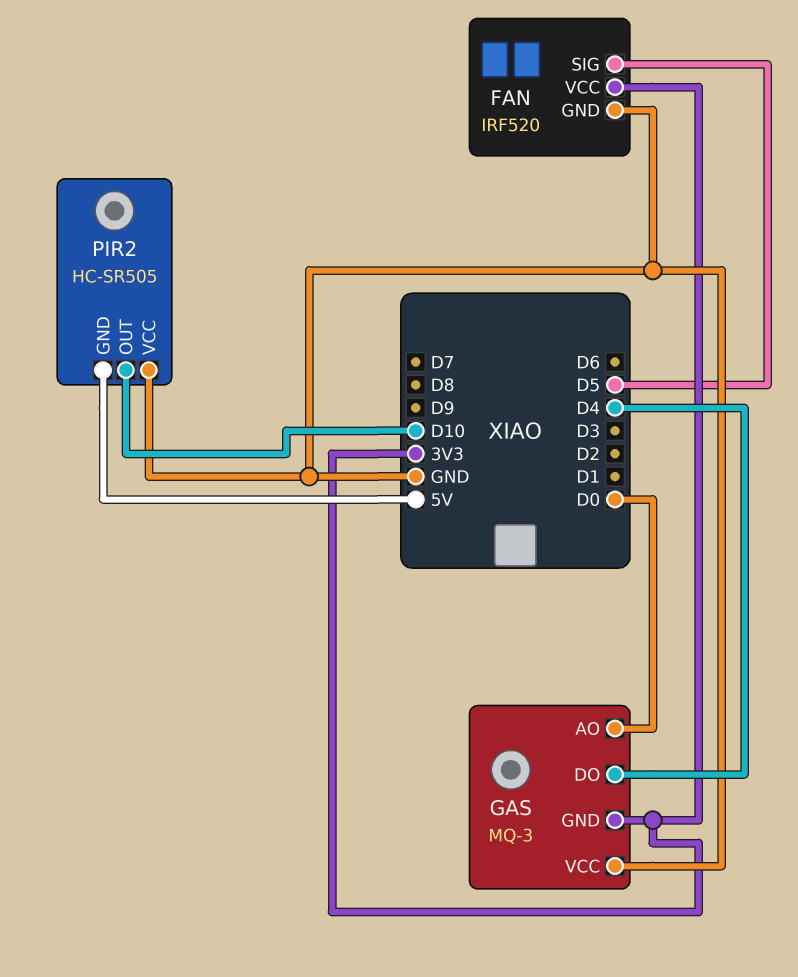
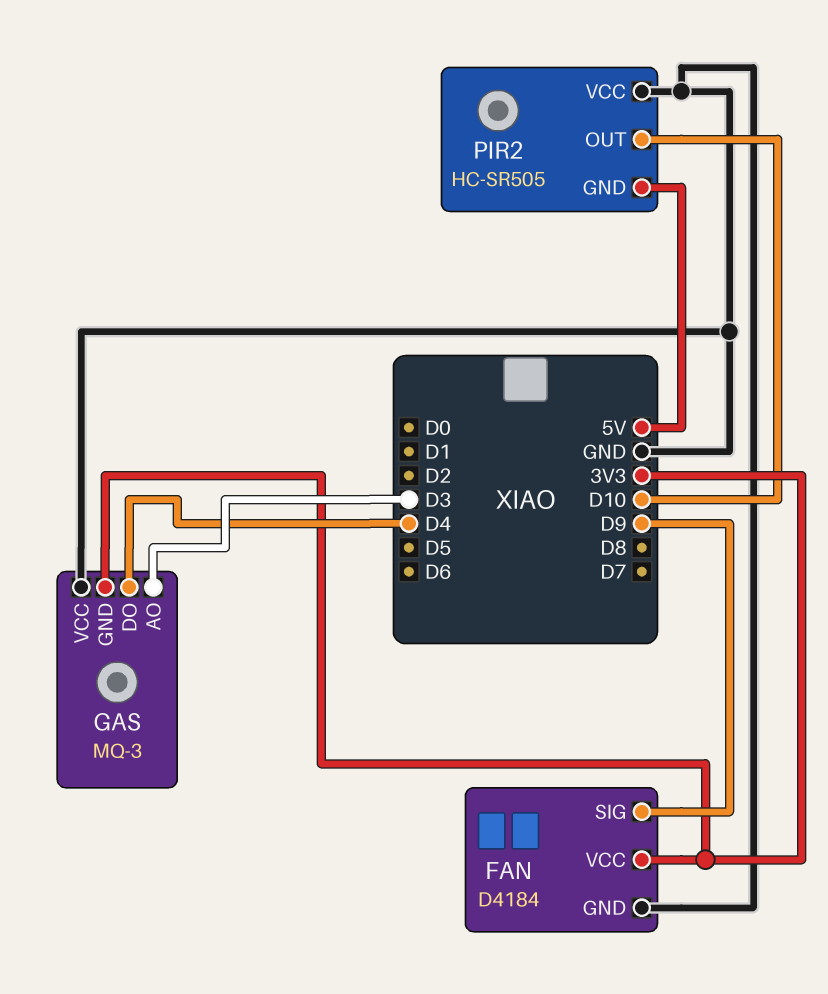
FAN: IRF520 -> D4184
FAN pin SIG: D5 -> D9
GAS pin AO: D0 -> D3

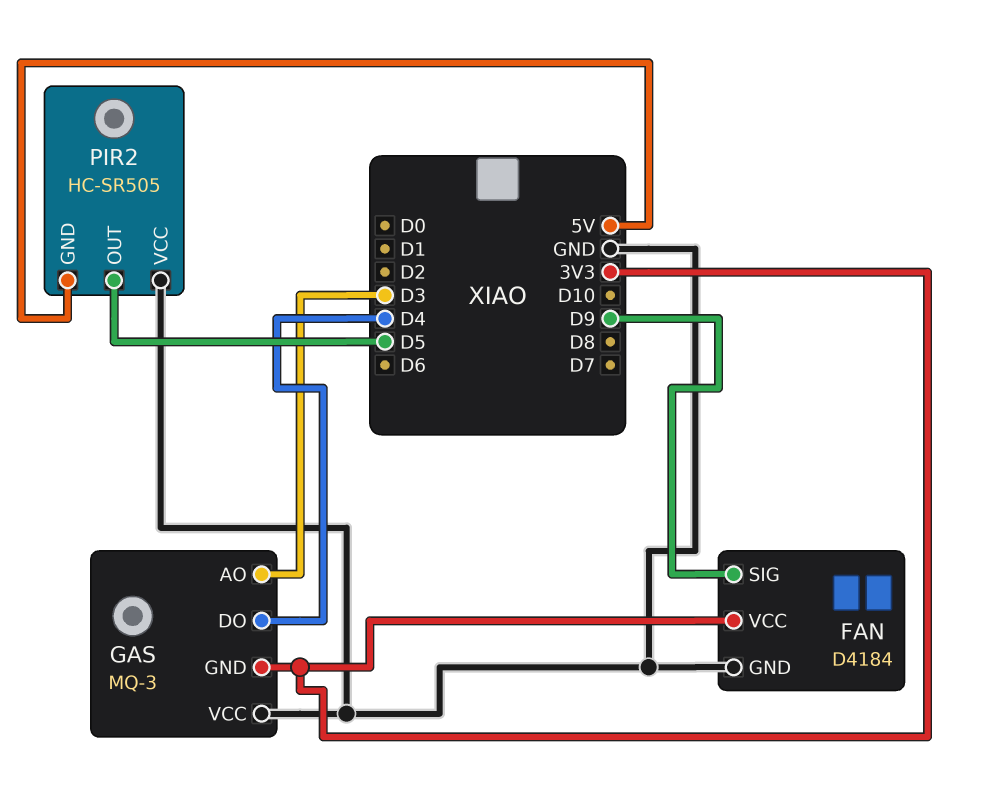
PIR2 pin OUT: D10 -> D5

